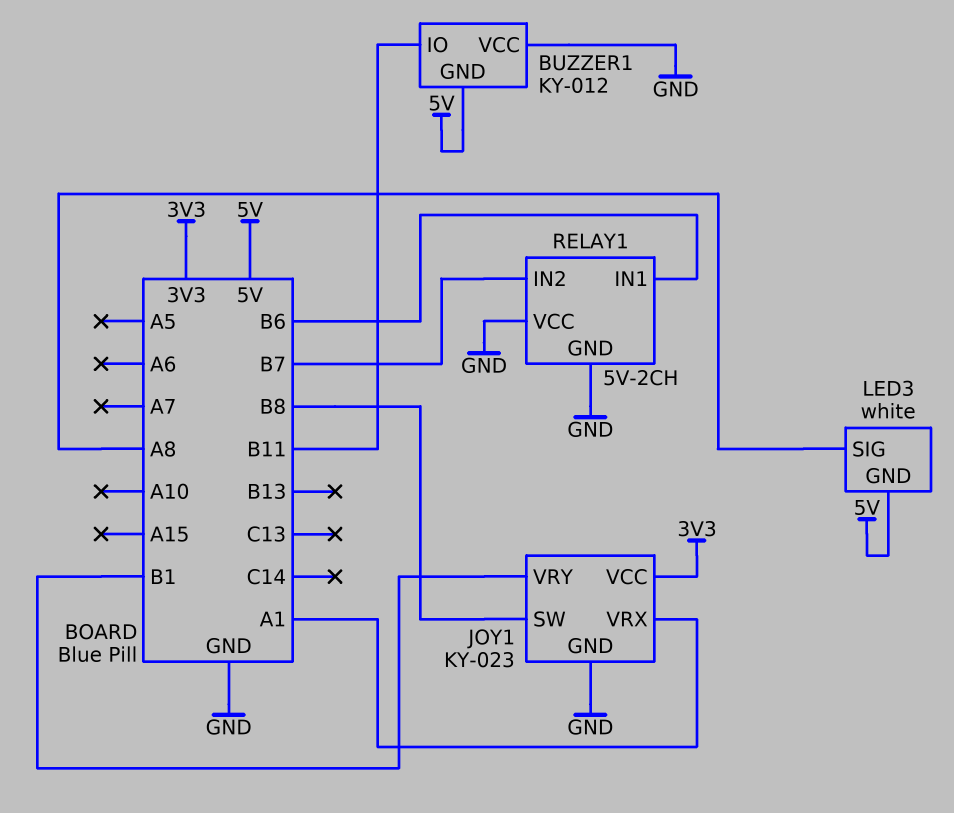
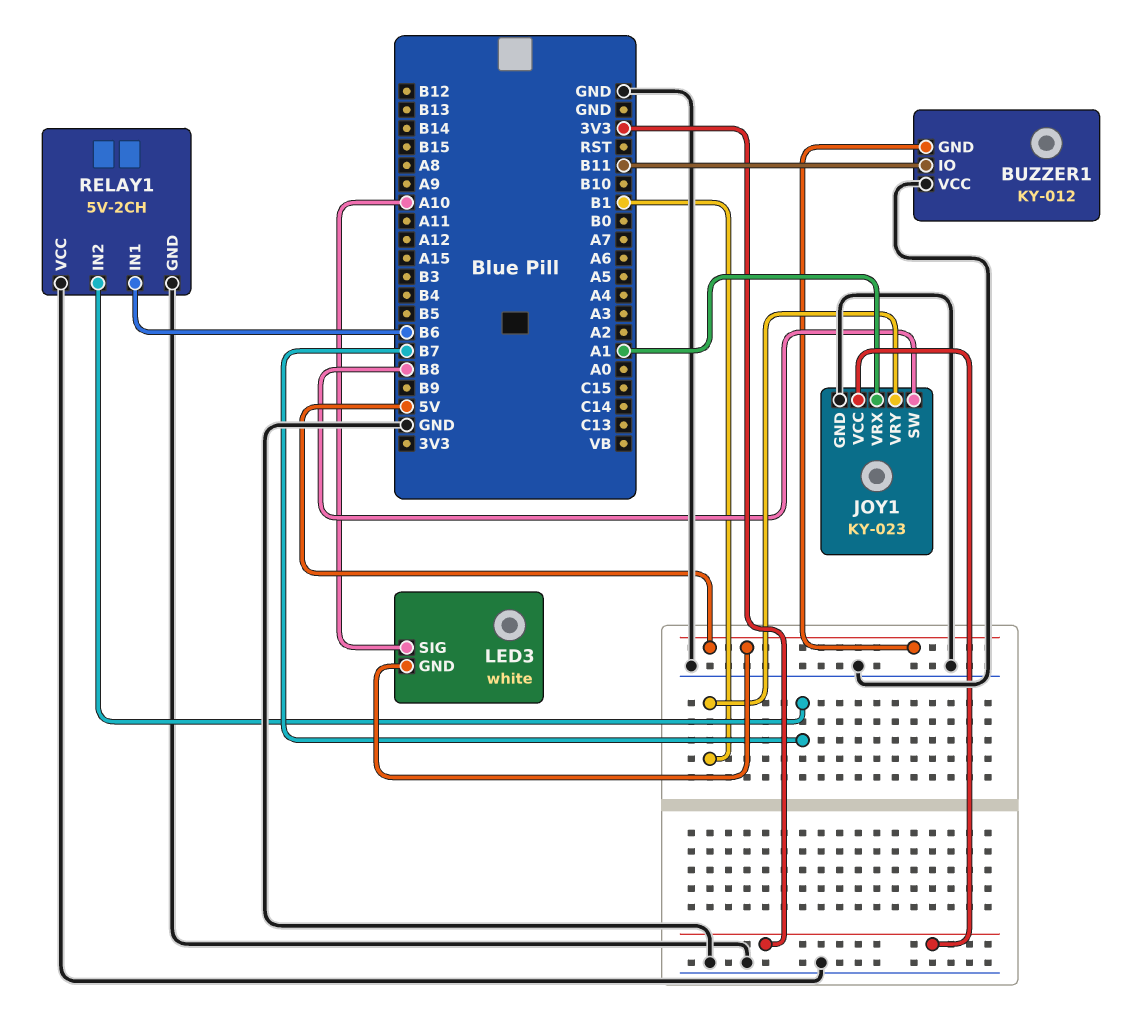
LED3 pin SIG: A8 -> A10

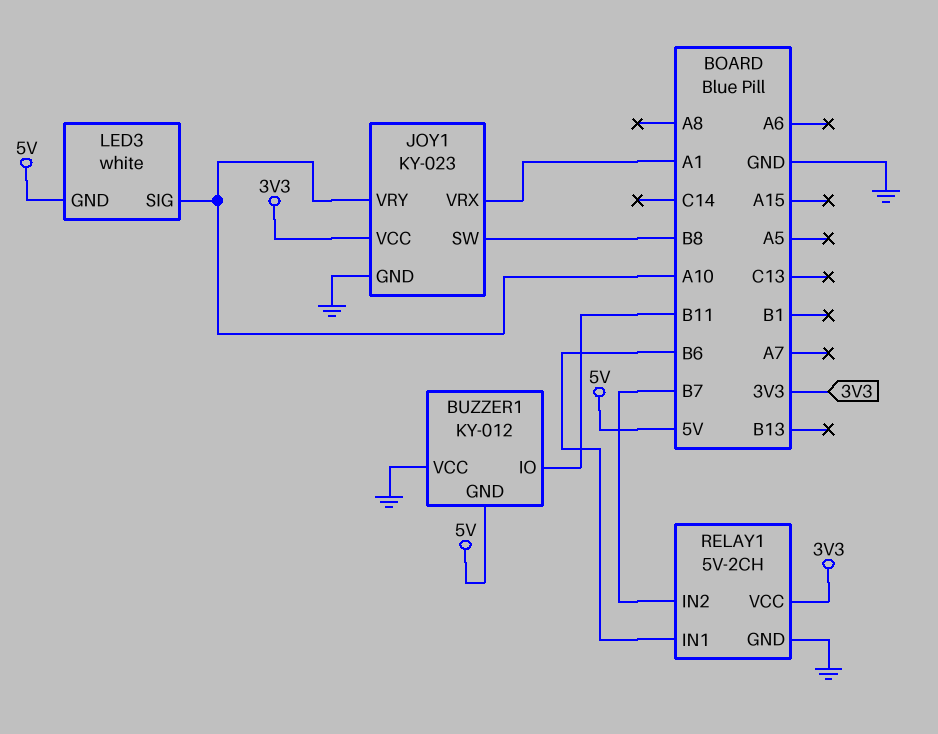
JOY1 pin VRY: B1 -> A10
RELAY1 pin VCC: GND -> 3V3

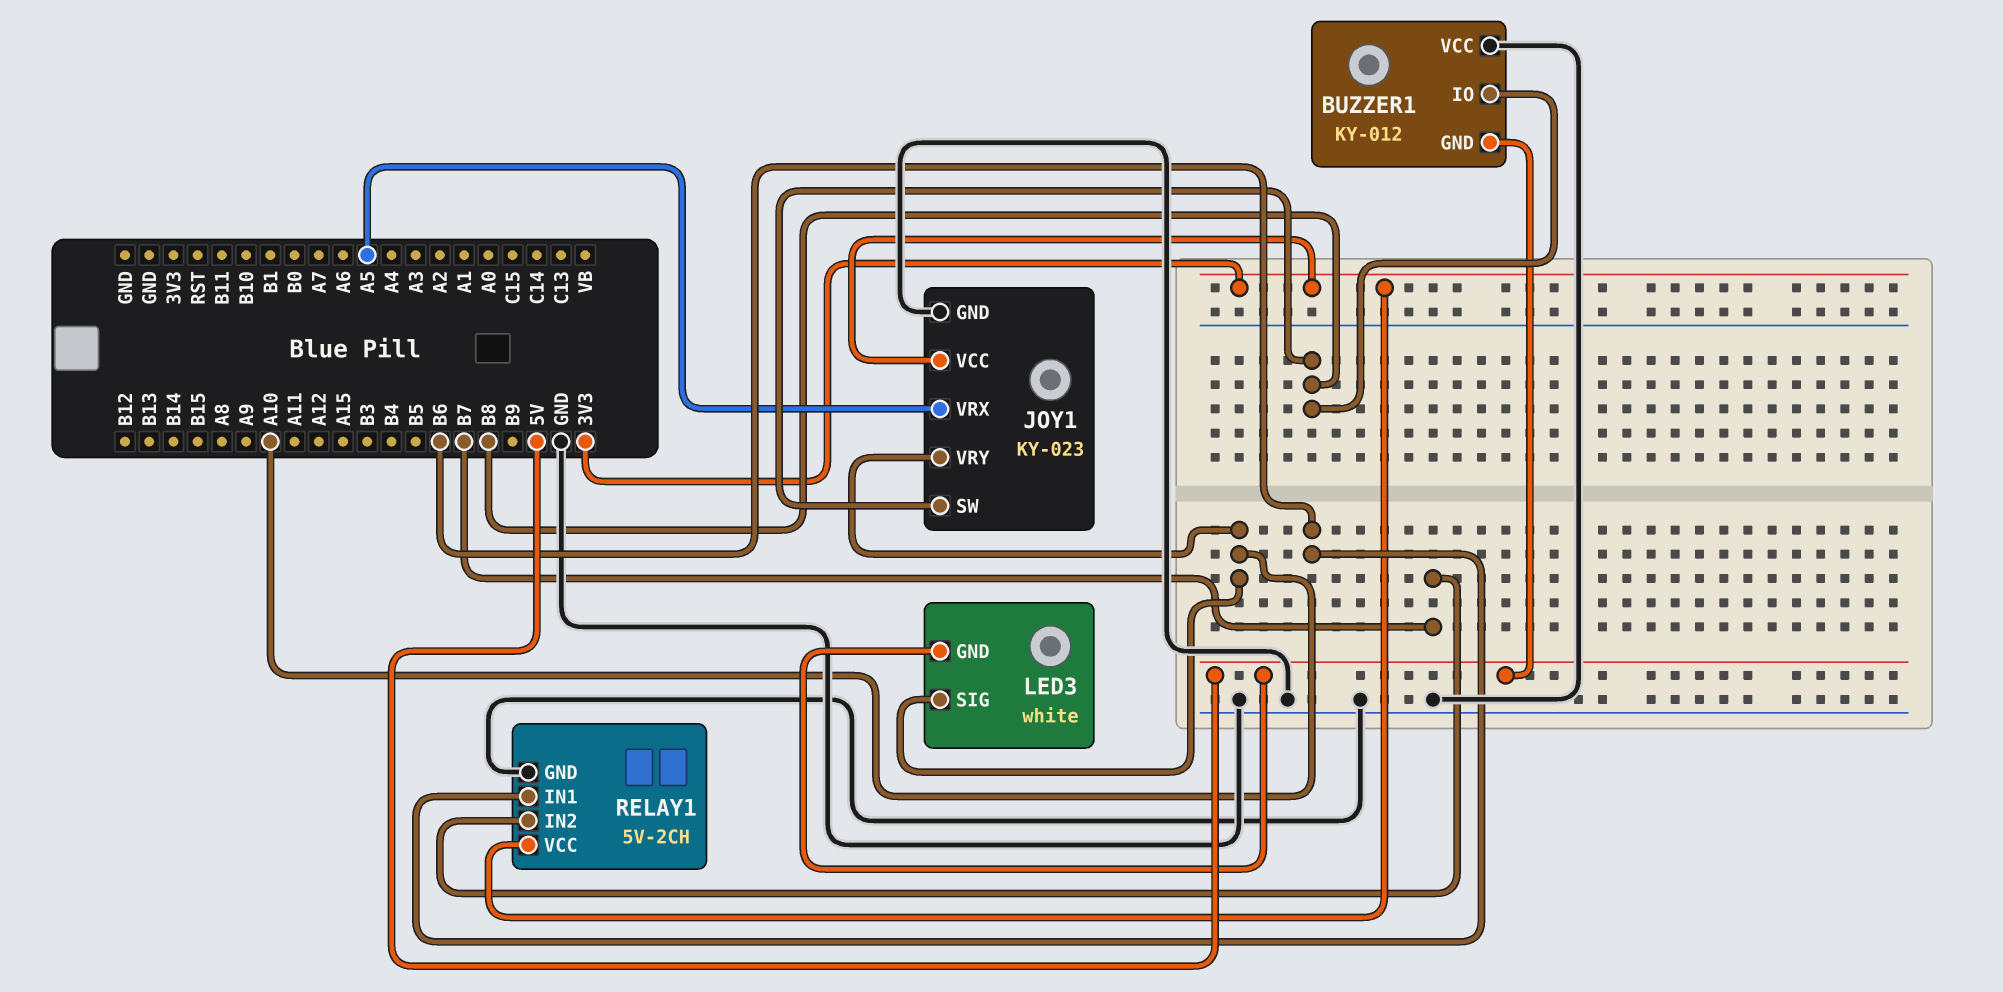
BUZZER1 pin IO: B11 -> B8
JOY1 pin VRX: A1 -> A5

